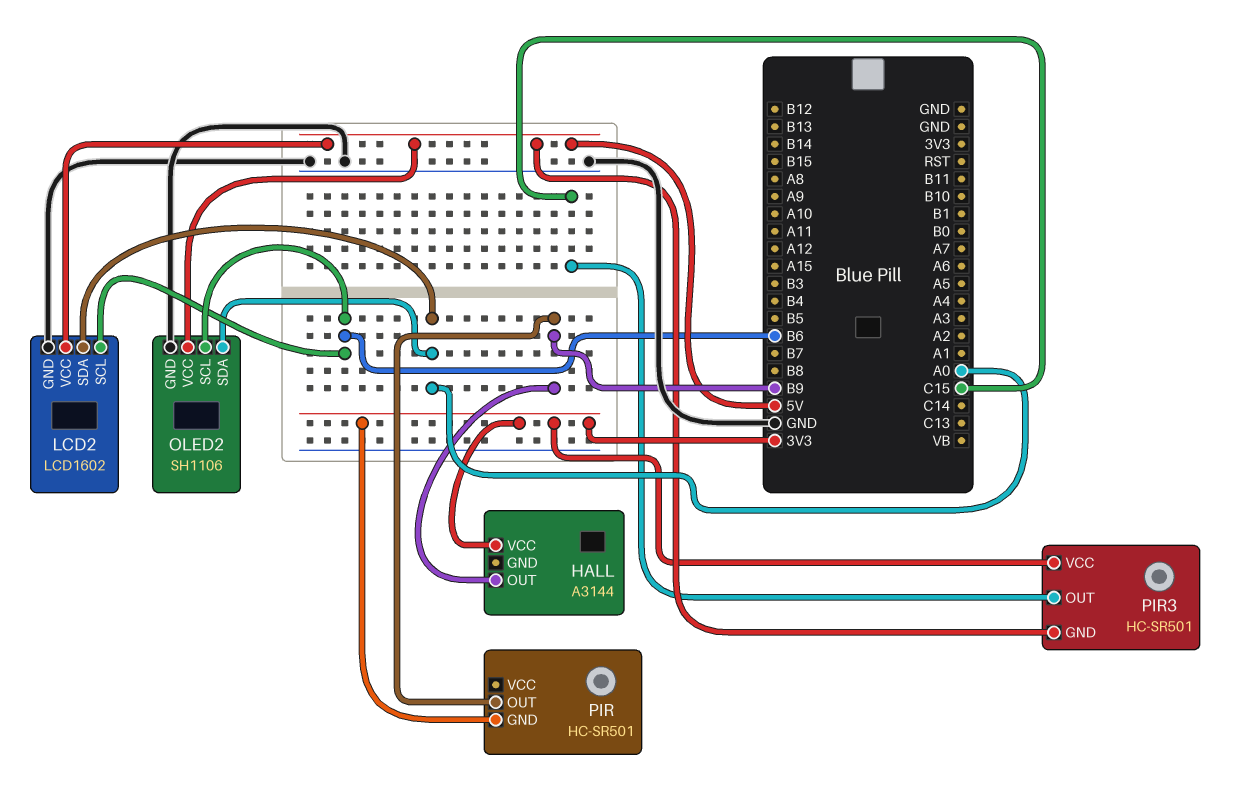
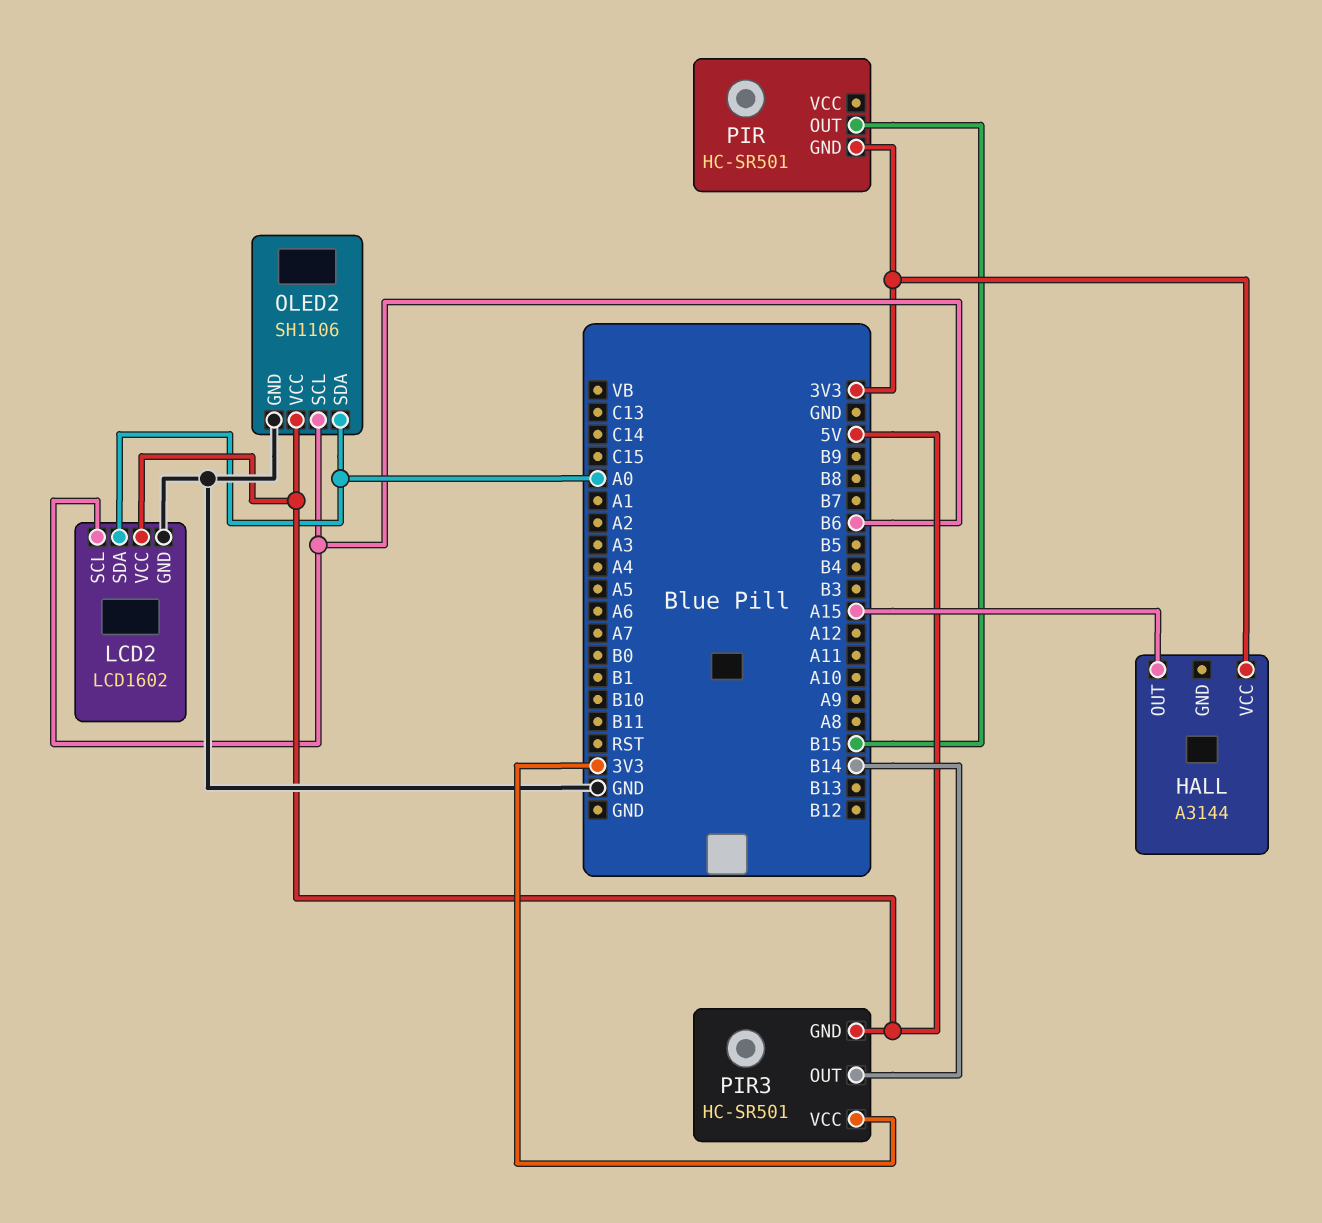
HALL pin OUT: B9 -> A15
PIR pin OUT: B9 -> B15
PIR3 pin OUT: C15 -> B14

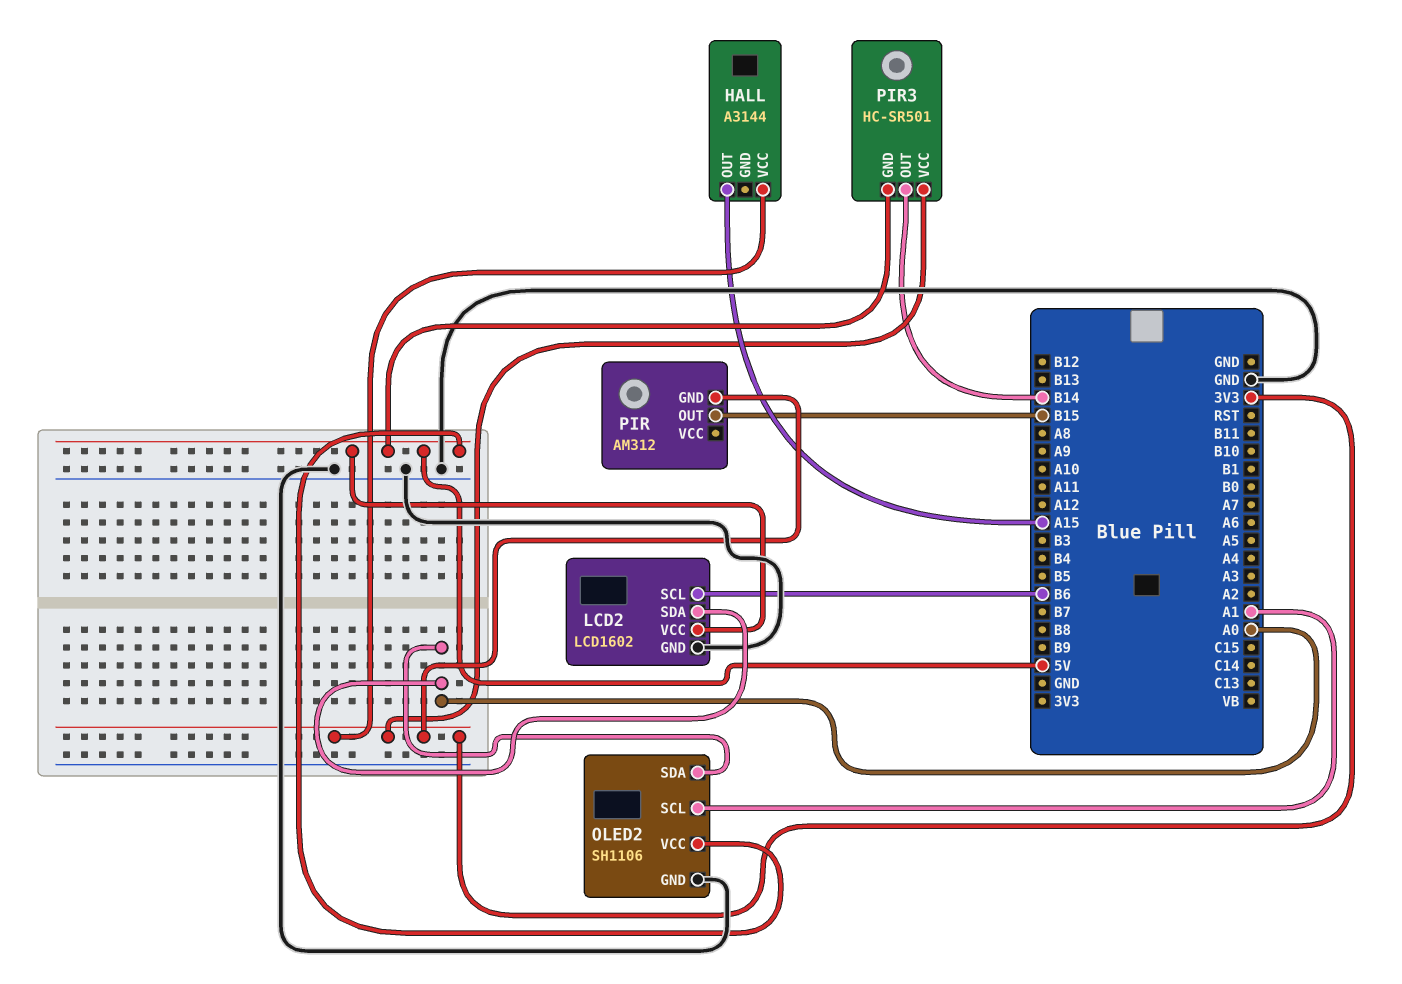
OLED2 pin SCL: B6 -> A1
PIR: HC-SR501 -> AM312

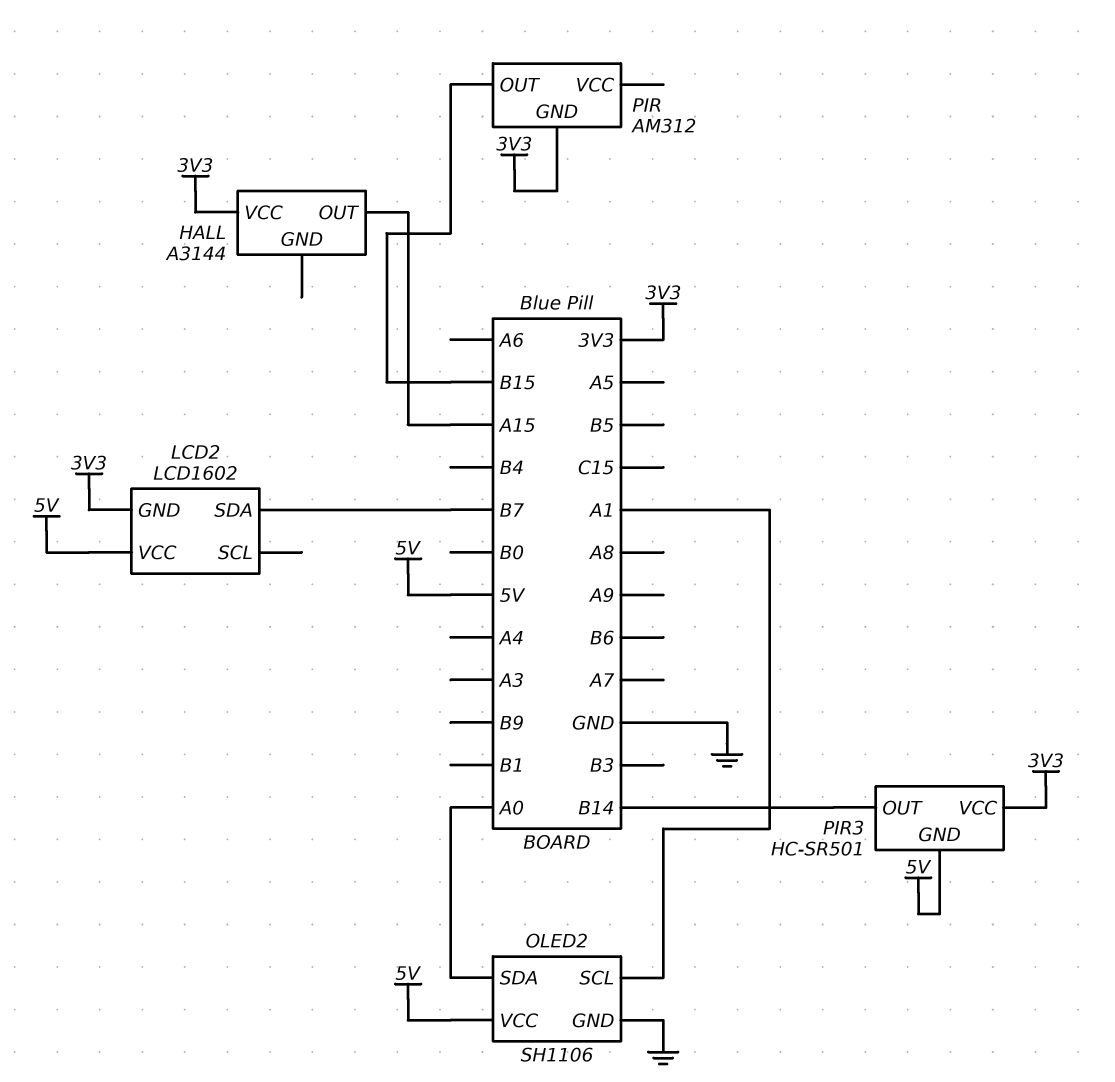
LCD2 pin GND: GND -> 3V3
LCD2 pin SCL: B6 -> none
LCD2 pin SDA: A0 -> B7

